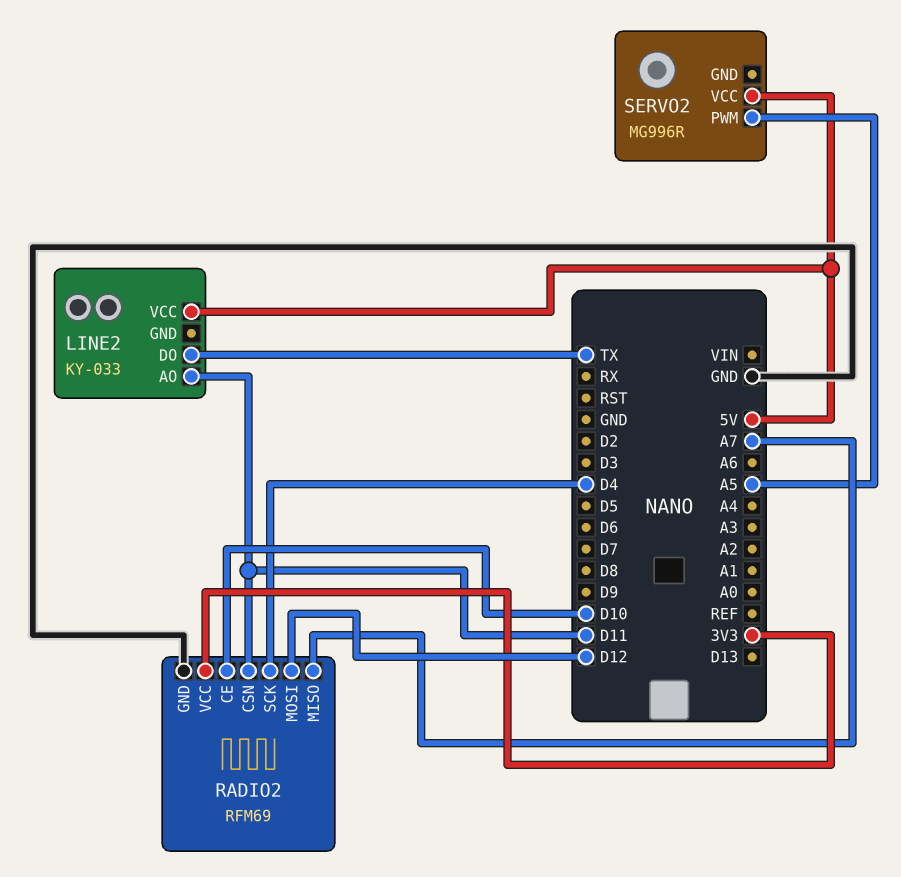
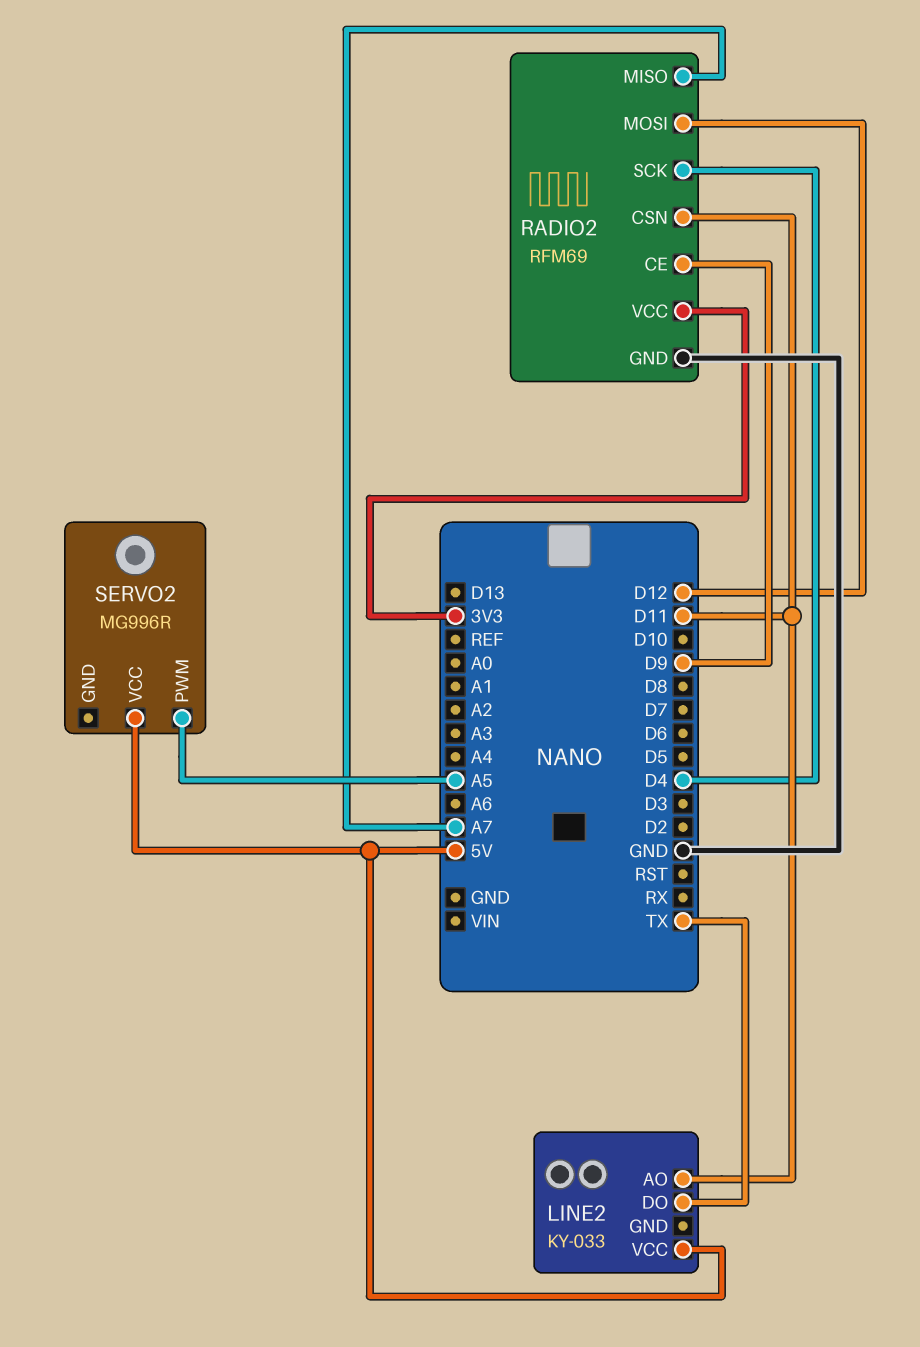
RADIO2 pin CE: D10 -> D9

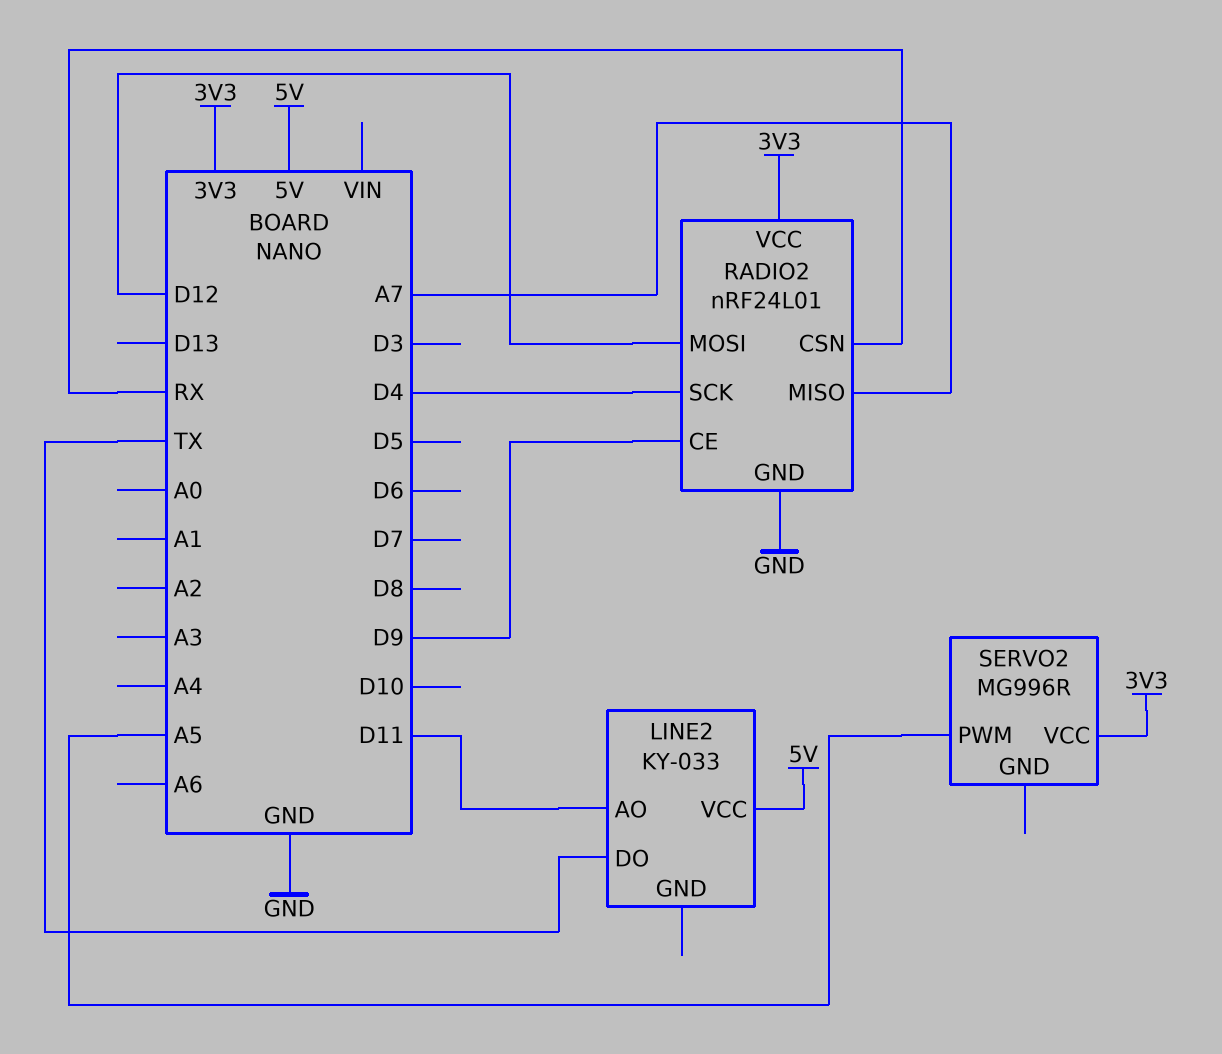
RADIO2: RFM69 -> nRF24L01
RADIO2 pin CSN: D11 -> RX
SERVO2 pin VCC: 5V -> 3V3

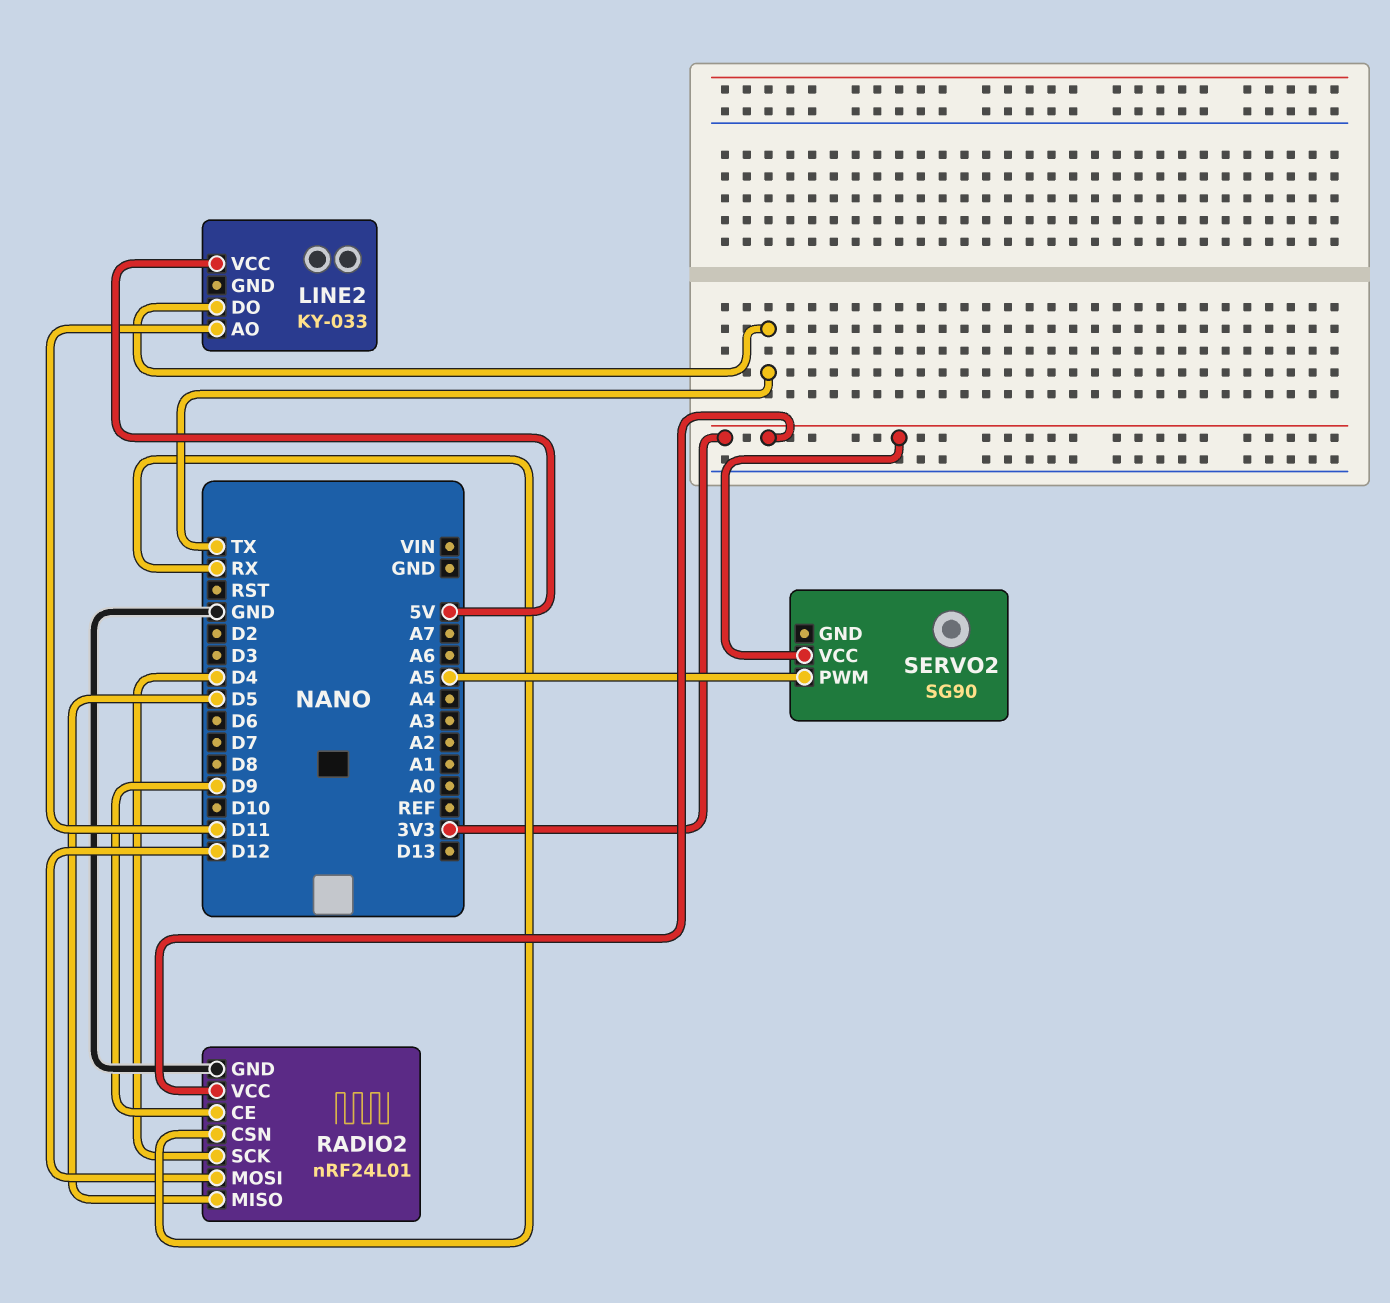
RADIO2 pin MISO: A7 -> D5
SERVO2: MG996R -> SG90

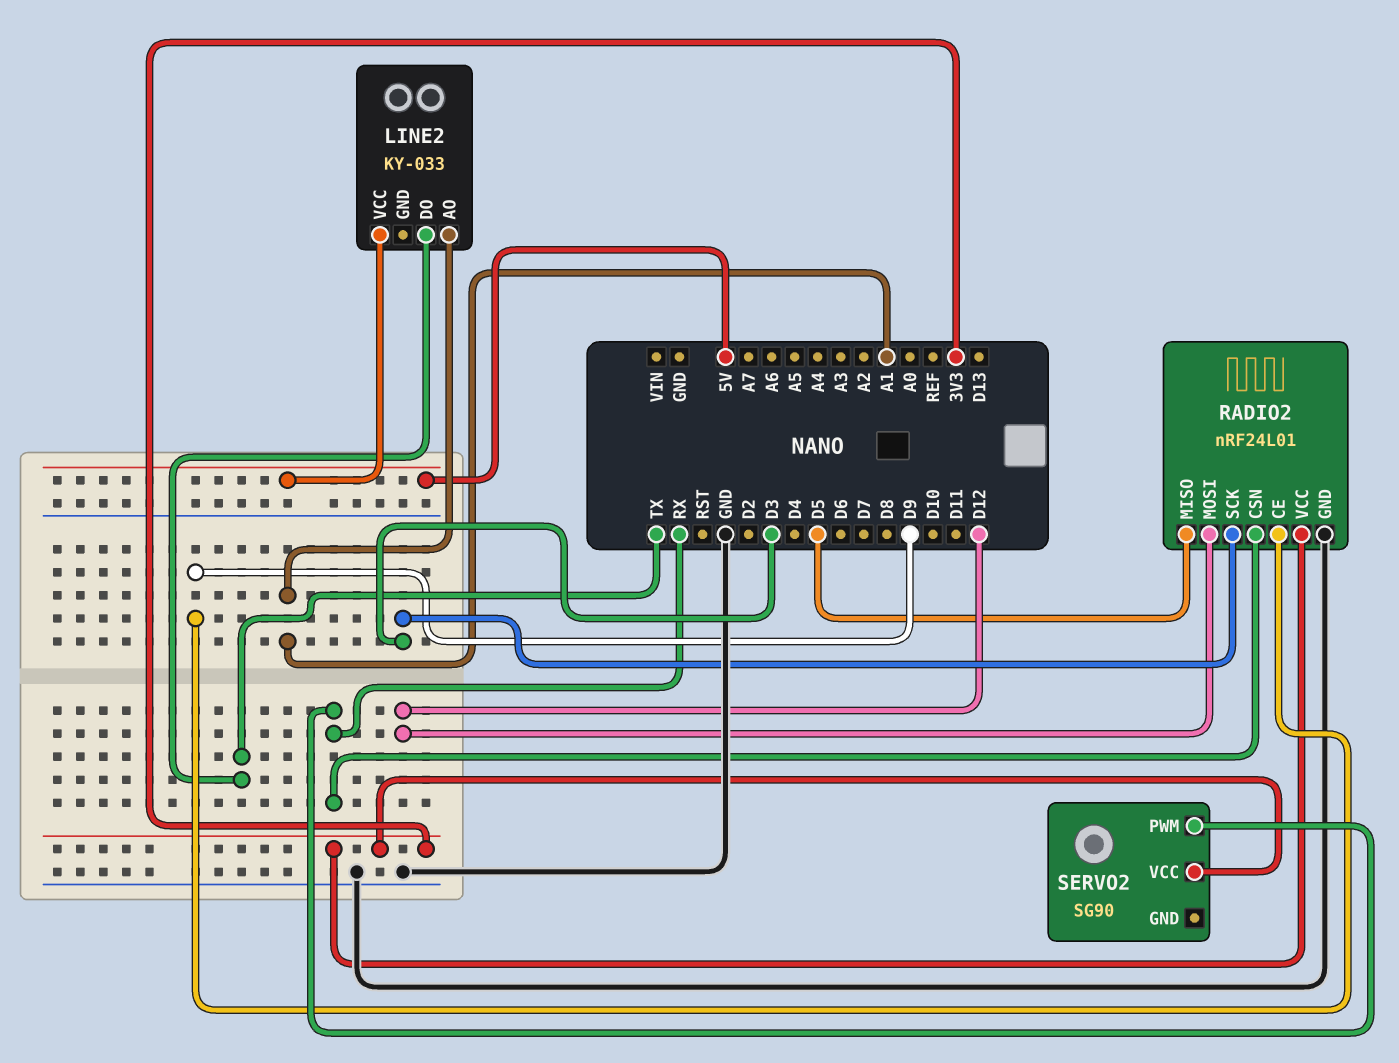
LINE2 pin AO: D11 -> A1
RADIO2 pin SCK: D4 -> D3
SERVO2 pin PWM: A5 -> RX

